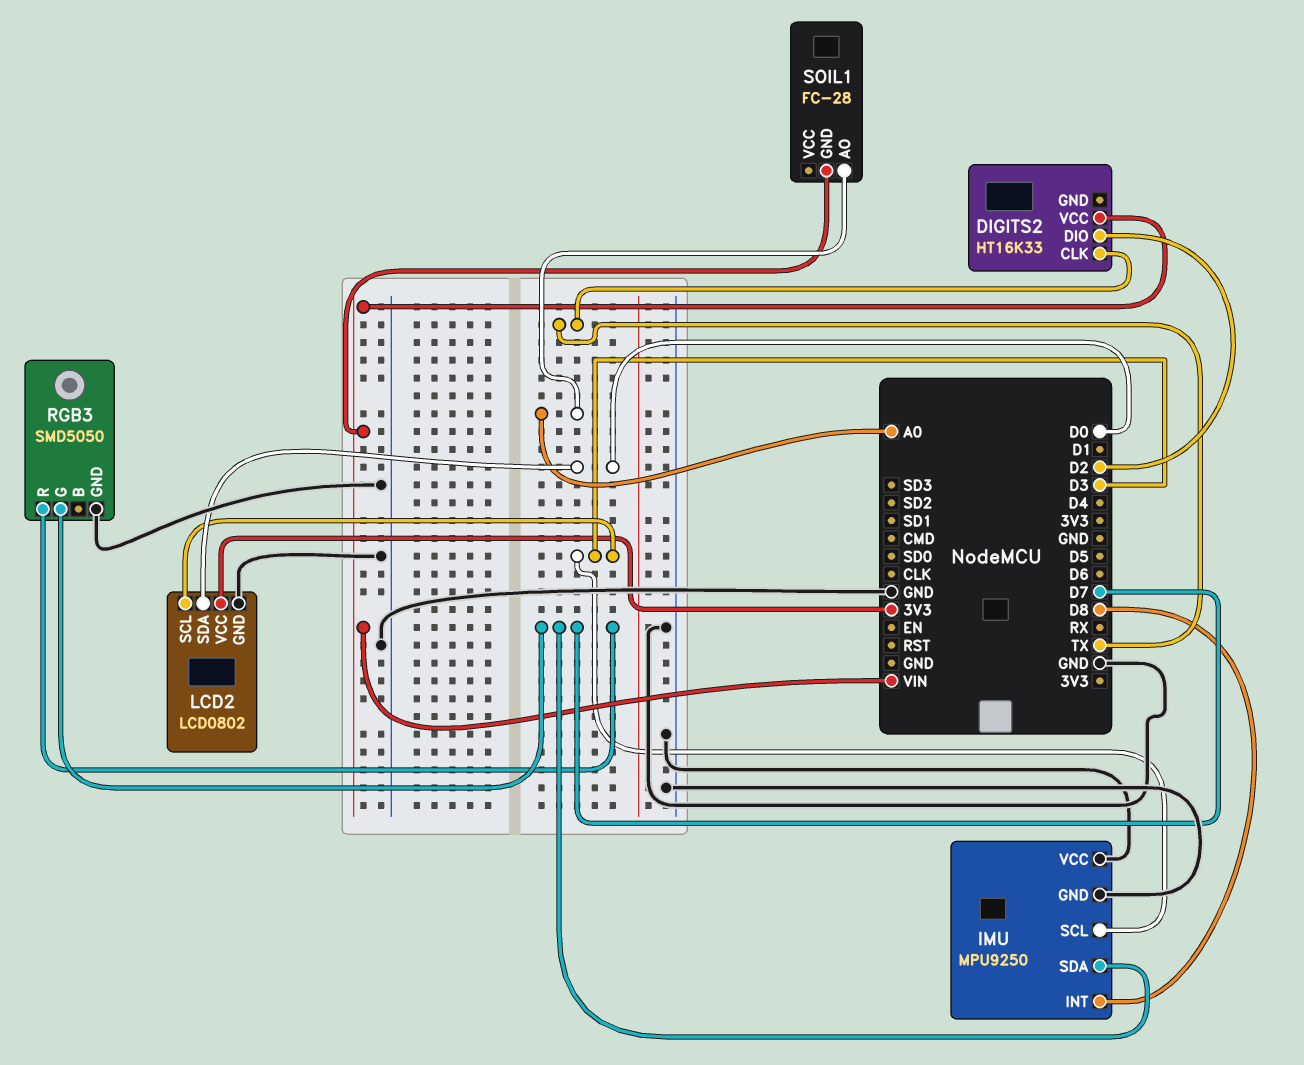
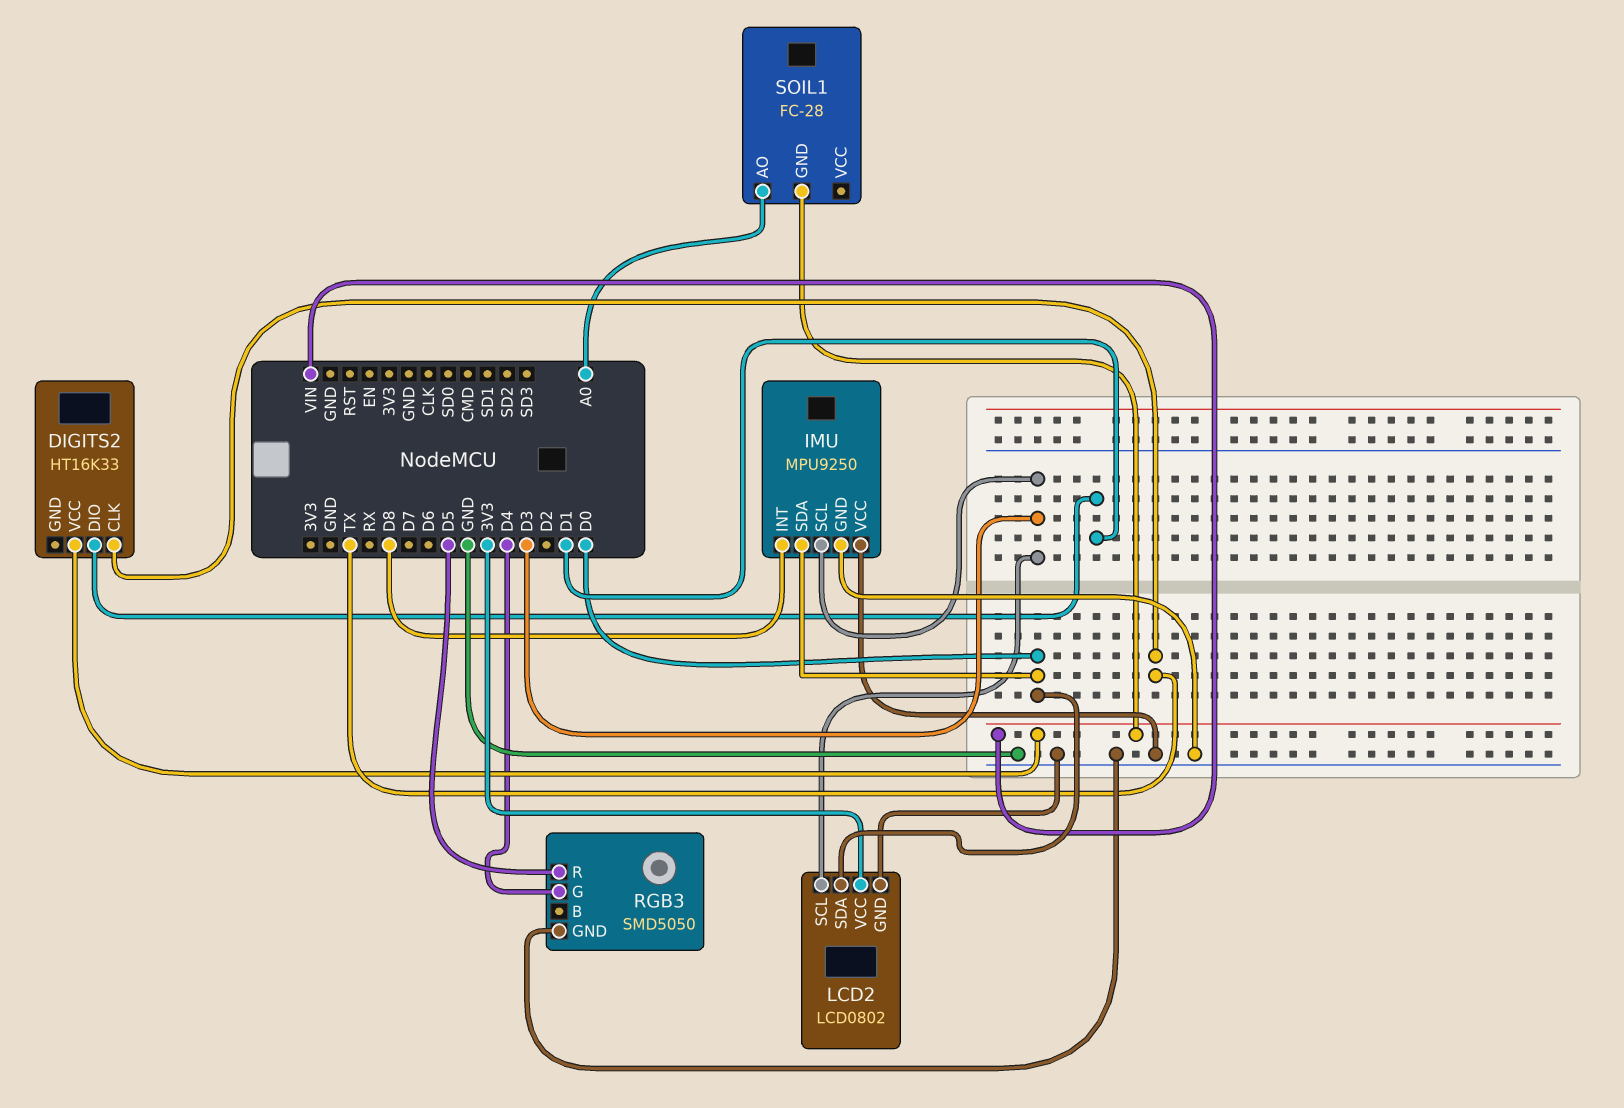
DIGITS2 pin DIO: D2 -> D1
IMU pin SDA: D7 -> D0
RGB3 pin G: D7 -> D4
RGB3 pin R: D7 -> D5

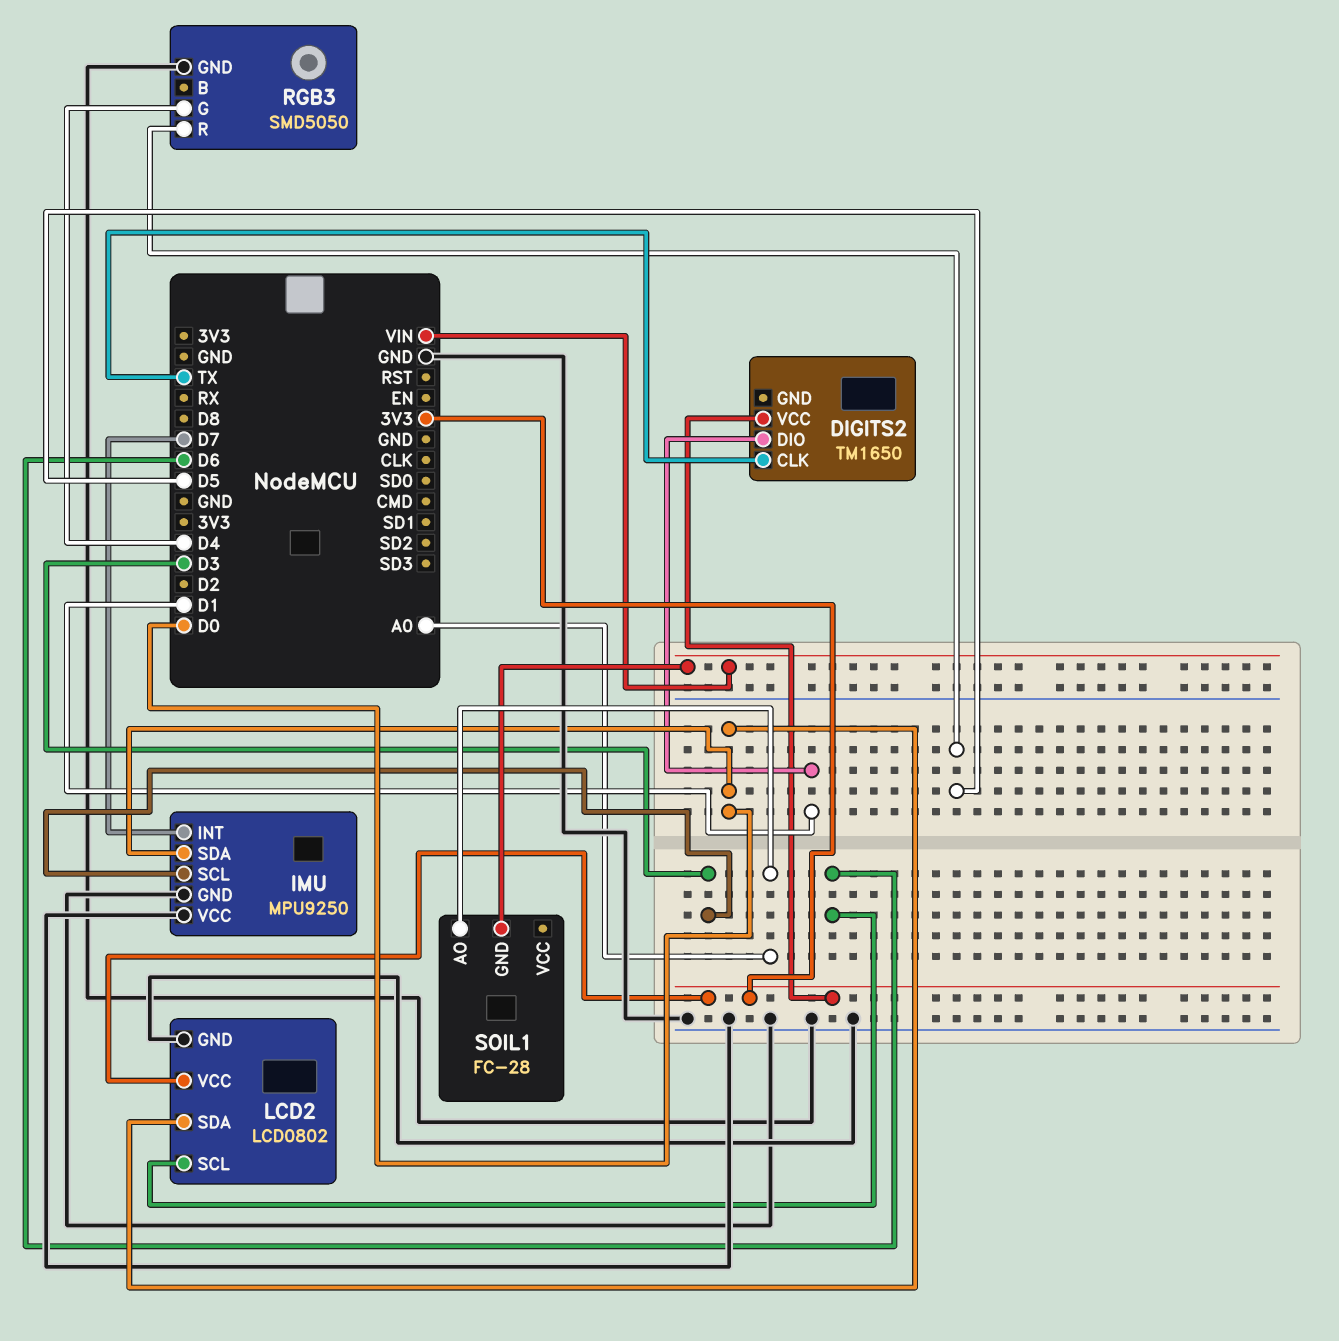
DIGITS2: HT16K33 -> TM1650
DIGITS2 pin VCC: VIN -> 3V3
IMU pin INT: D8 -> D7
LCD2 pin SCL: D3 -> D6

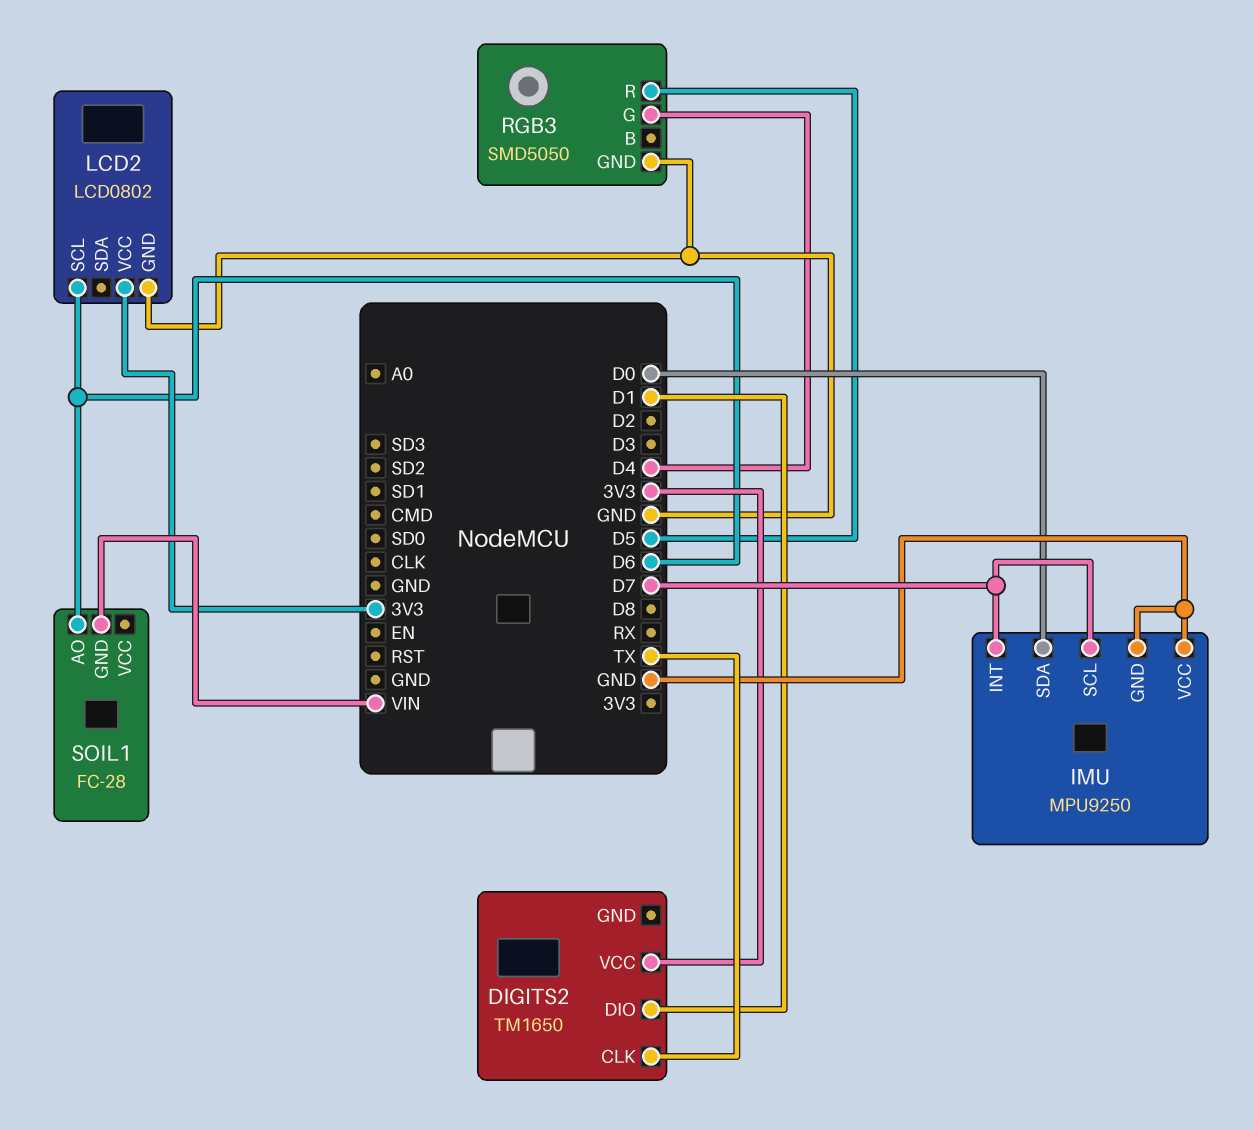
IMU pin SCL: D3 -> D7
LCD2 pin SDA: D0 -> none
SOIL1 pin AO: A0 -> D6

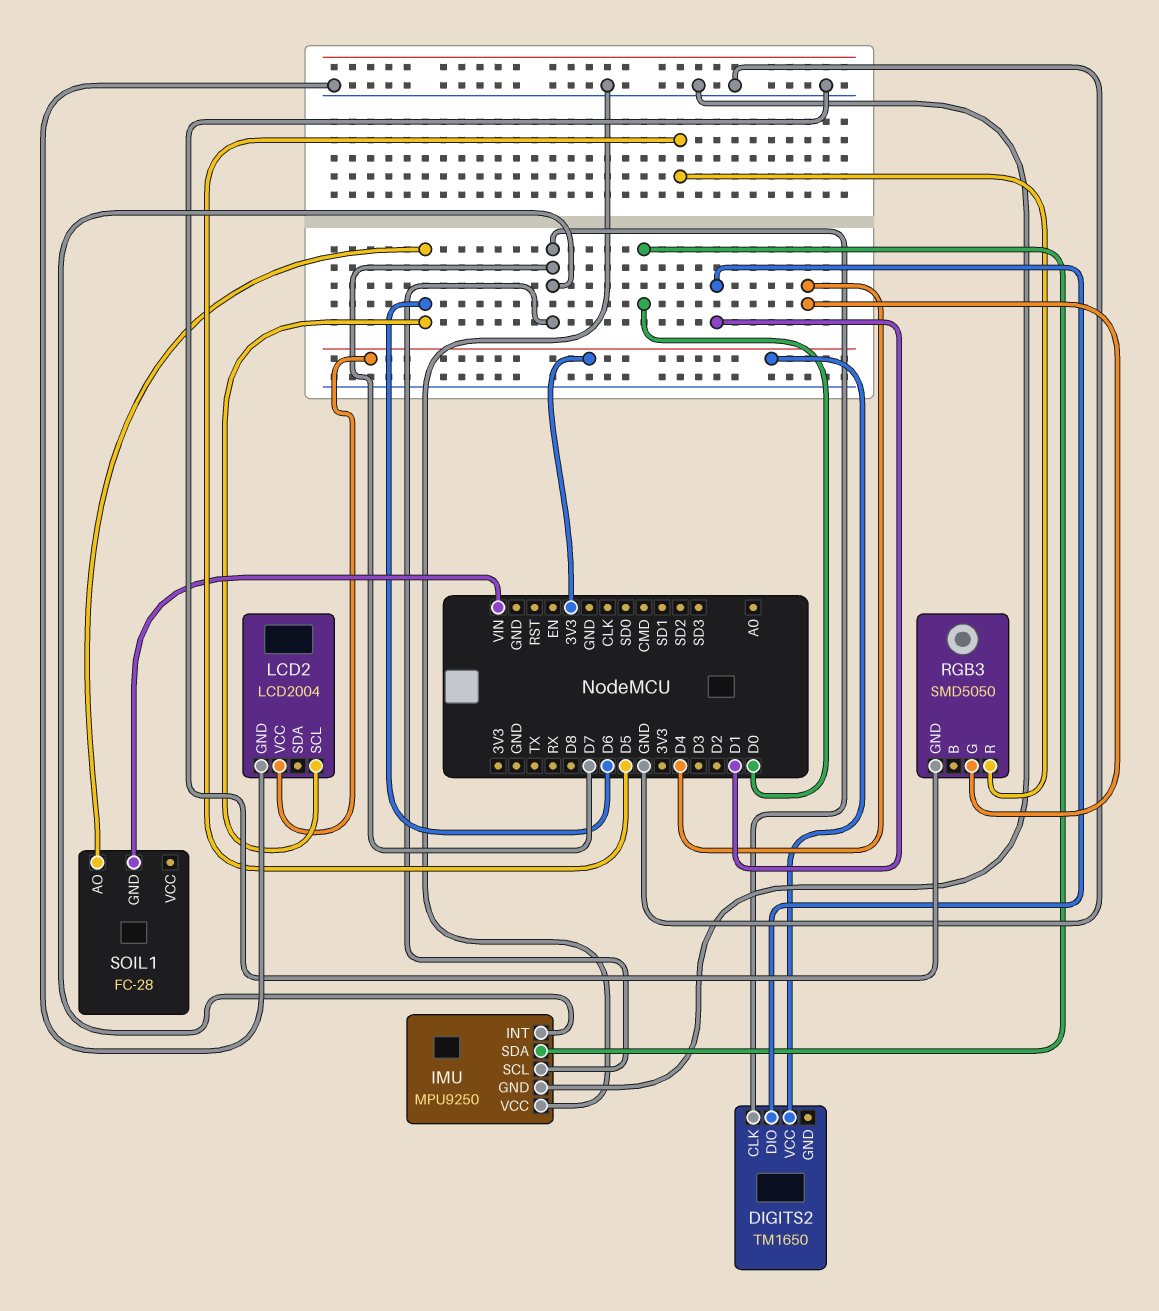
DIGITS2 pin CLK: TX -> D7
LCD2: LCD0802 -> LCD2004

